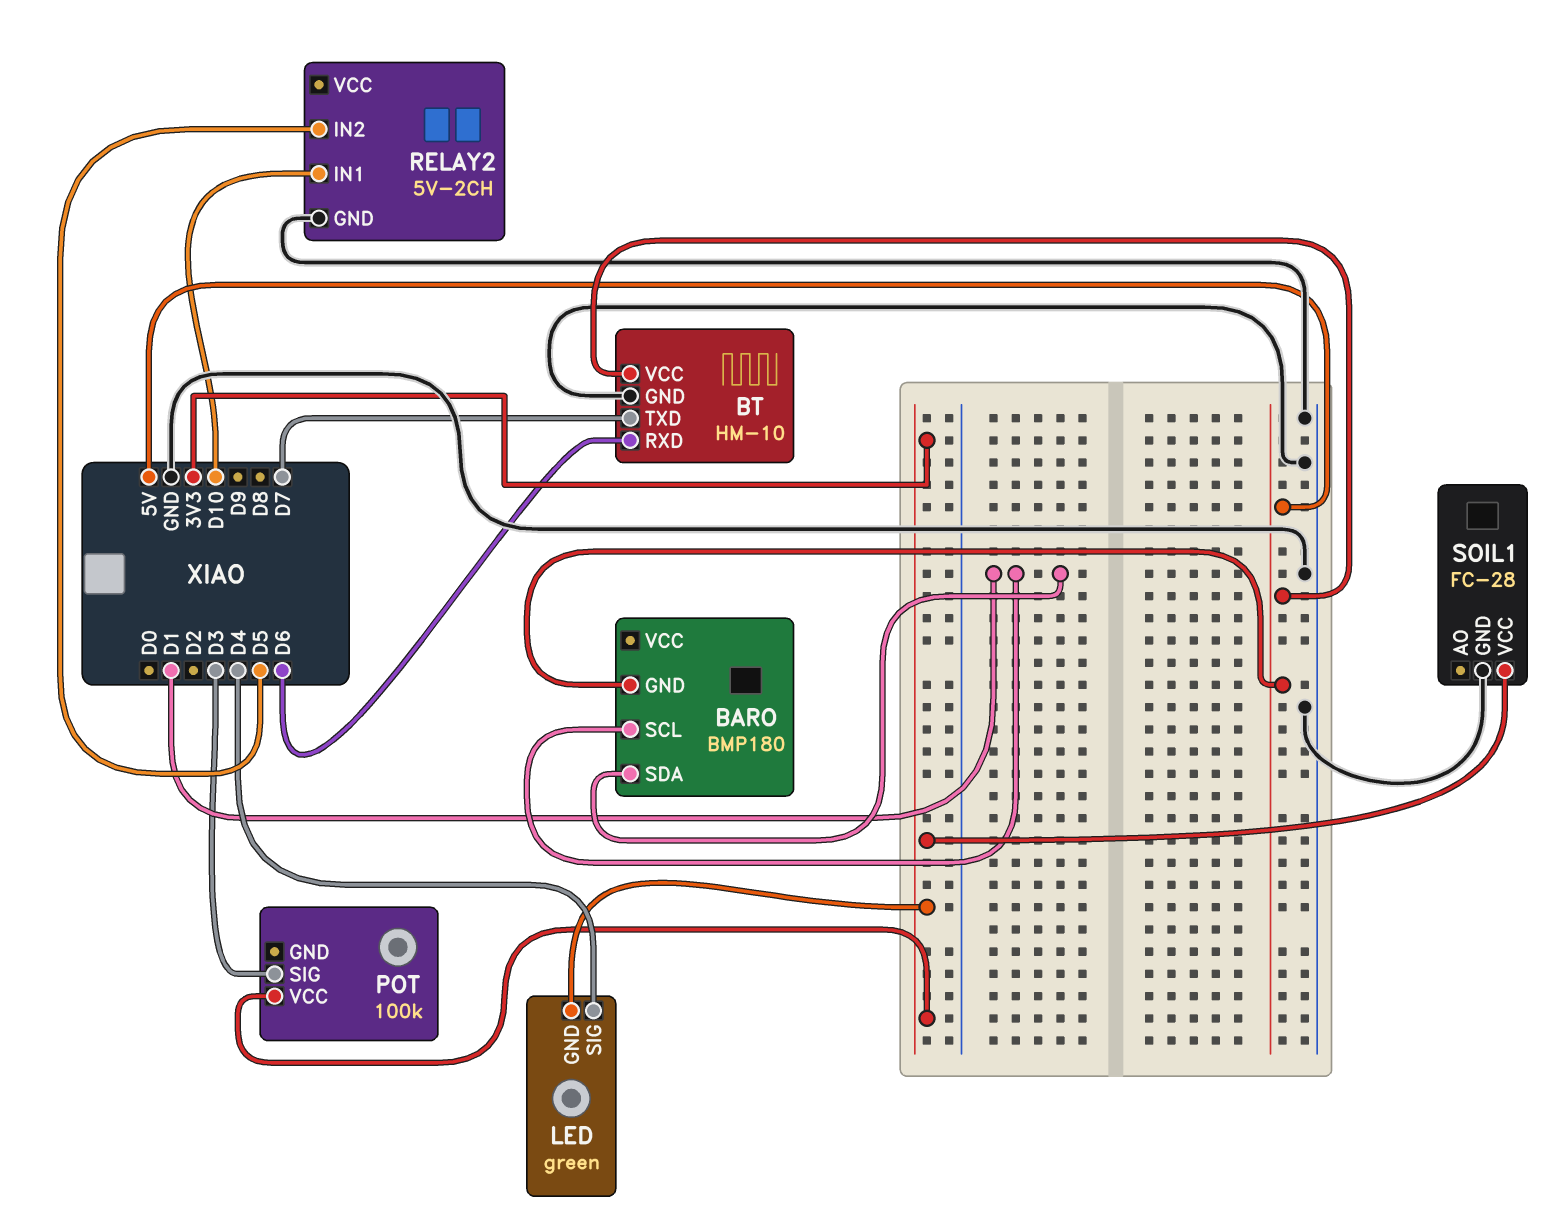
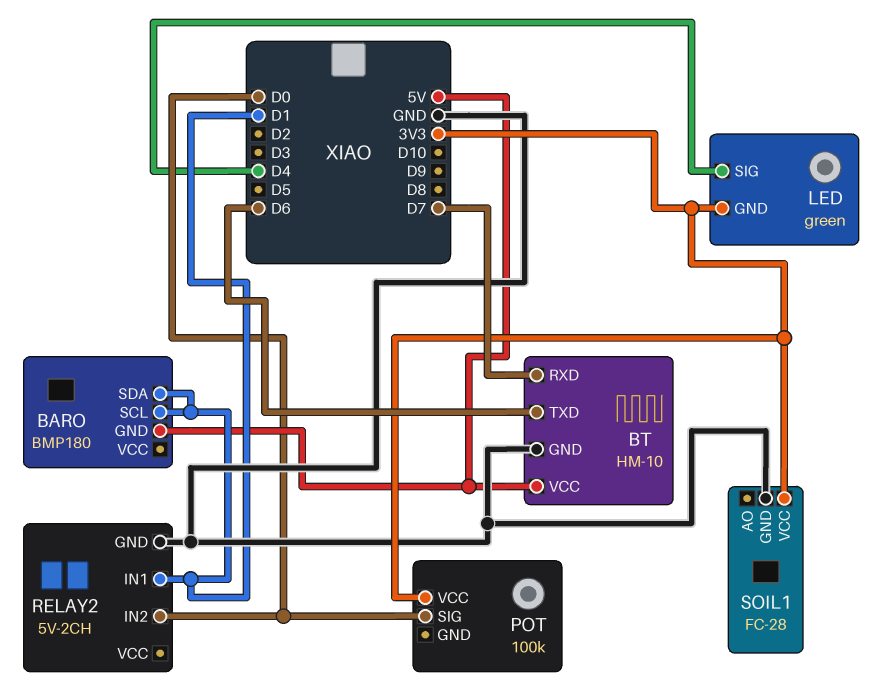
BT pin RXD: D6 -> D7
BT pin TXD: D7 -> D6
POT pin SIG: D3 -> D0
RELAY2 pin IN1: D10 -> D1
RELAY2 pin IN2: D5 -> D0

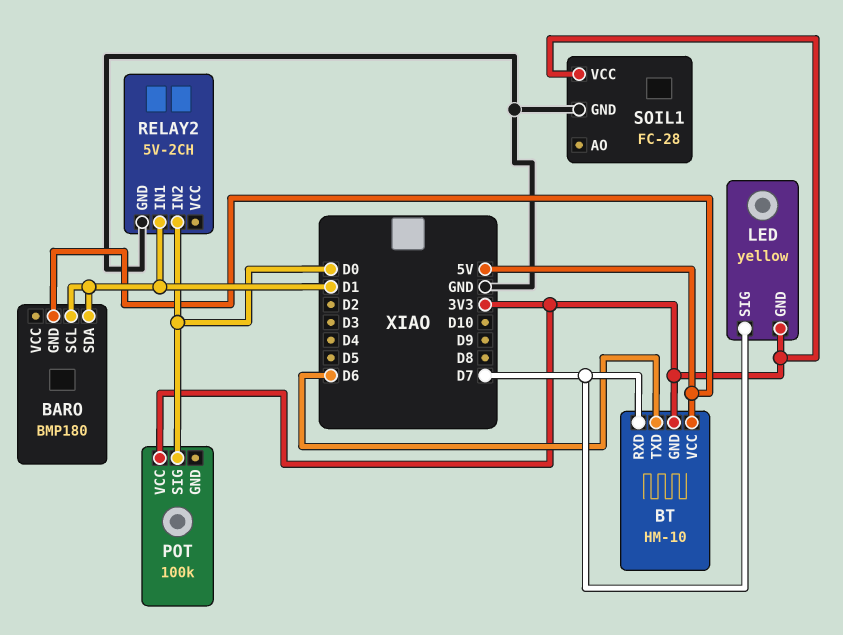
BT pin GND: GND -> 3V3
LED: green -> yellow
LED pin SIG: D4 -> D7

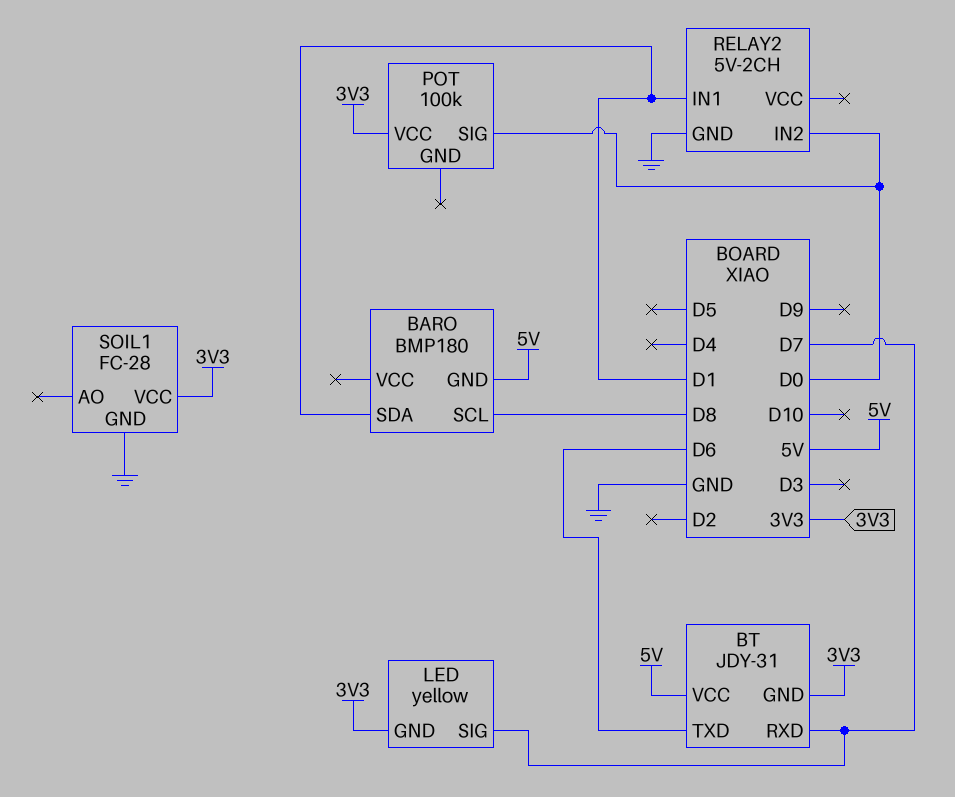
BARO pin SCL: D1 -> D8
BT: HM-10 -> JDY-31

